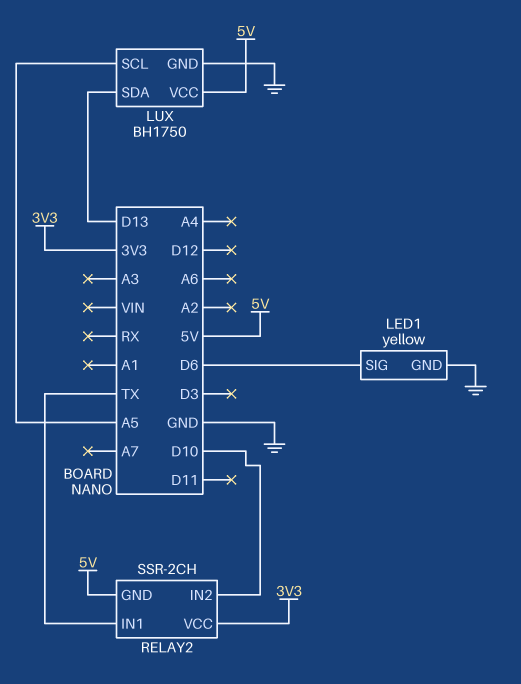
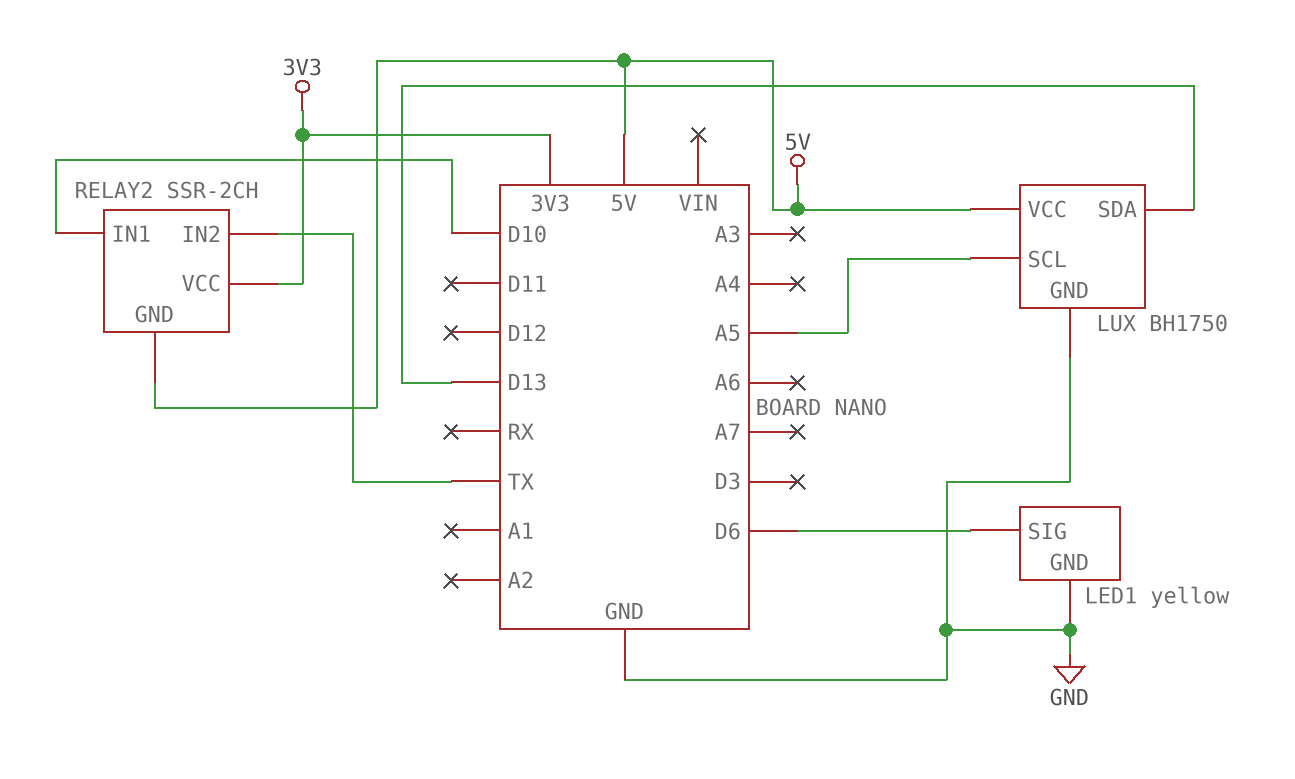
RELAY2 pin IN1: TX -> D10
RELAY2 pin IN2: D10 -> TX

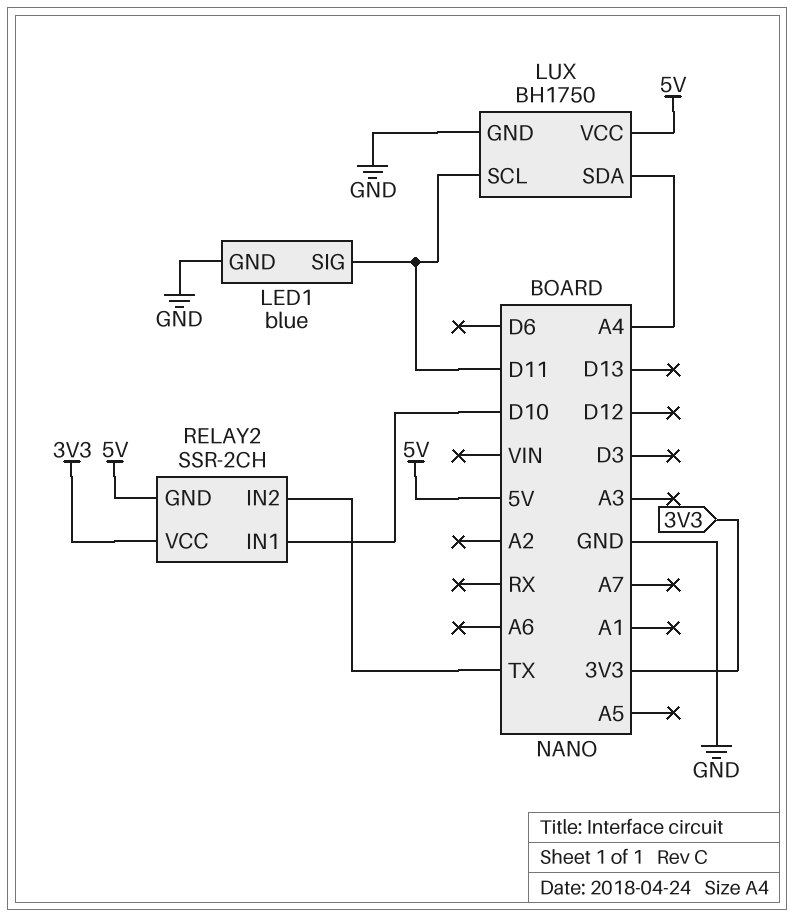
LED1: yellow -> blue
LED1 pin SIG: D6 -> D11
LUX pin SCL: A5 -> D11
LUX pin SDA: D13 -> A4

